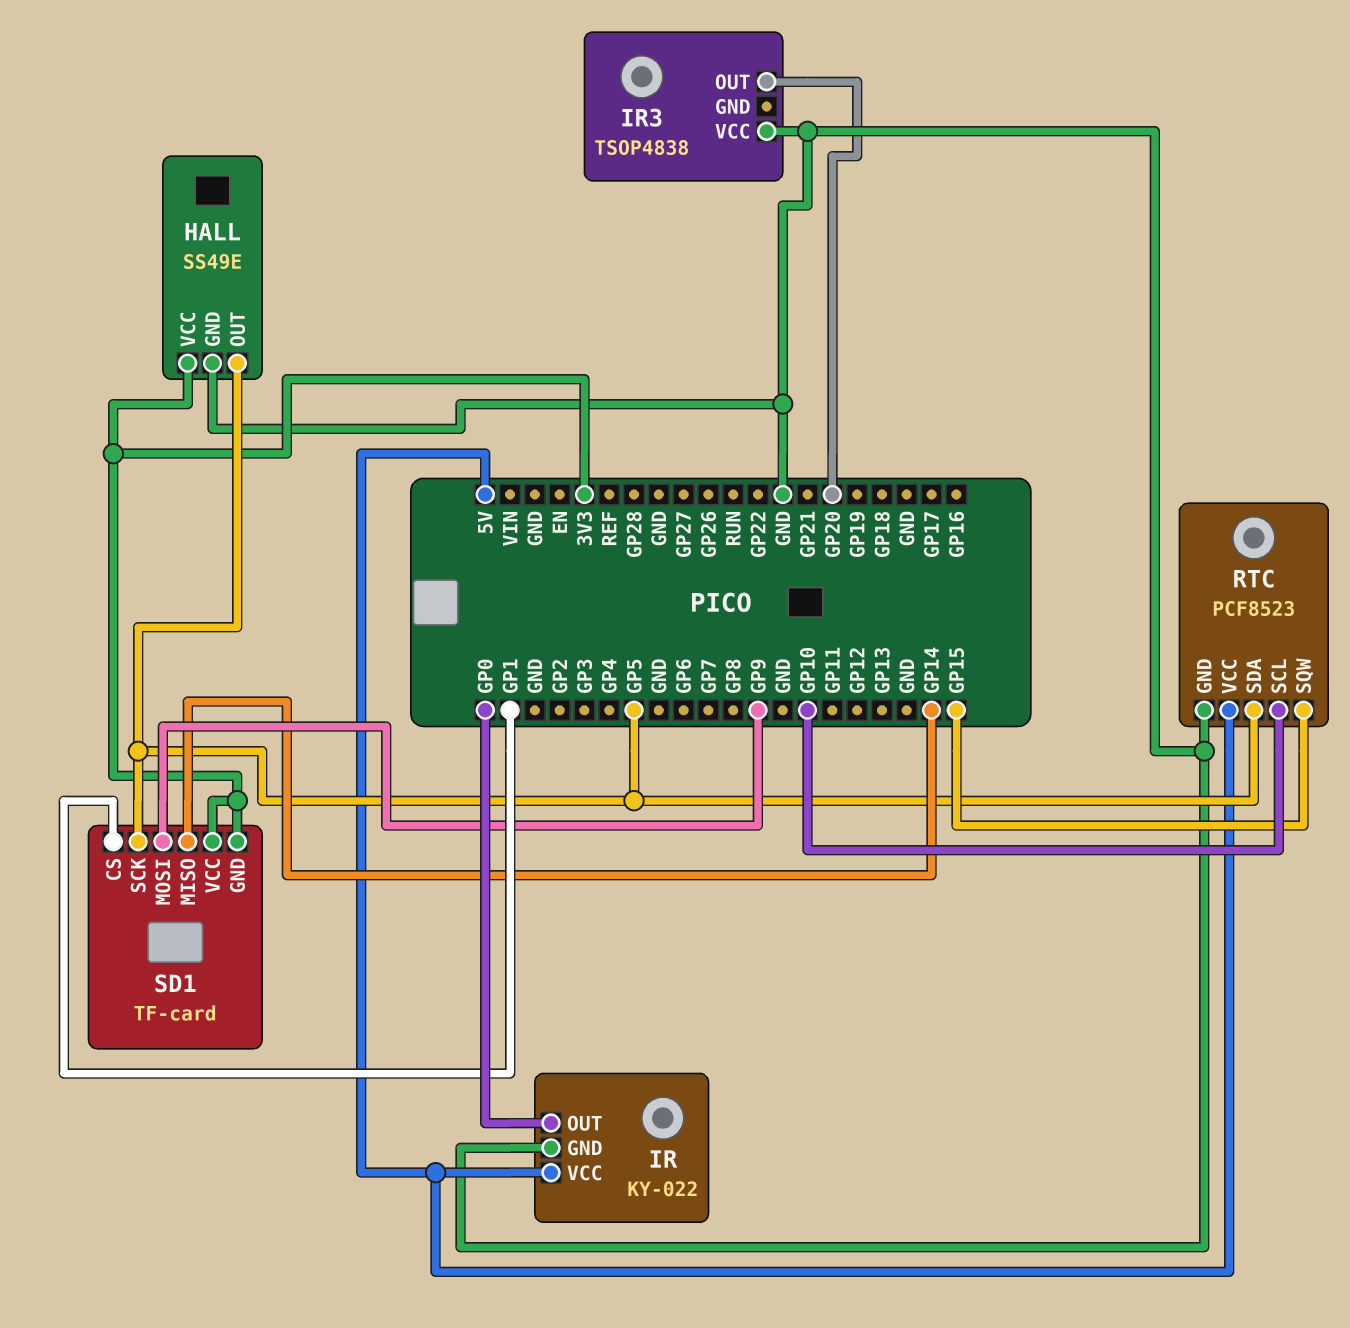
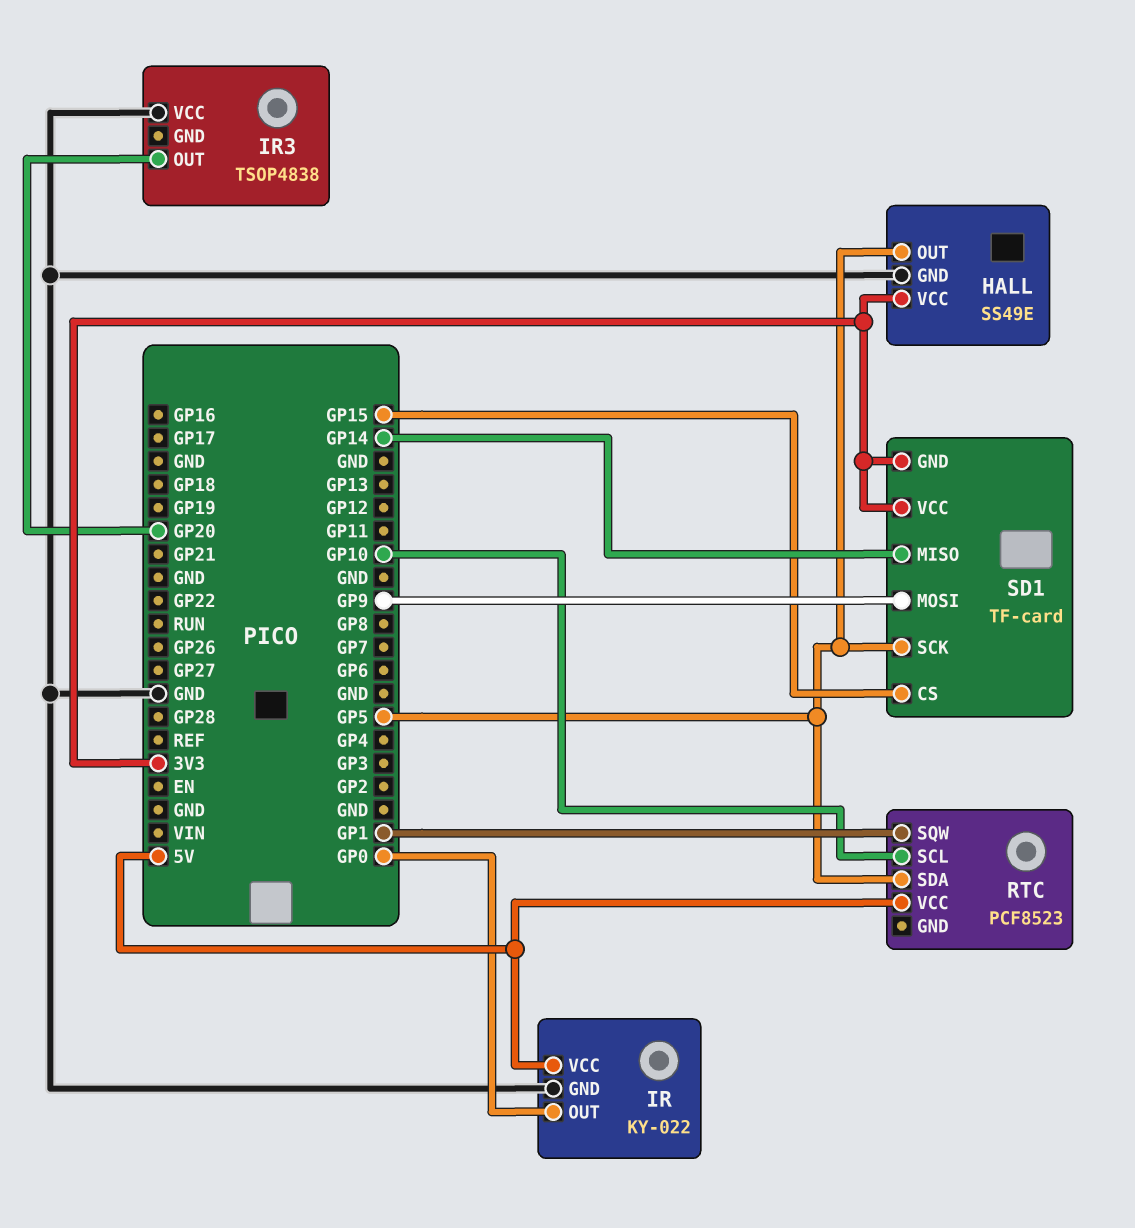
RTC pin GND: GND -> none
RTC pin SQW: GP15 -> GP1
SD1 pin CS: GP1 -> GP15

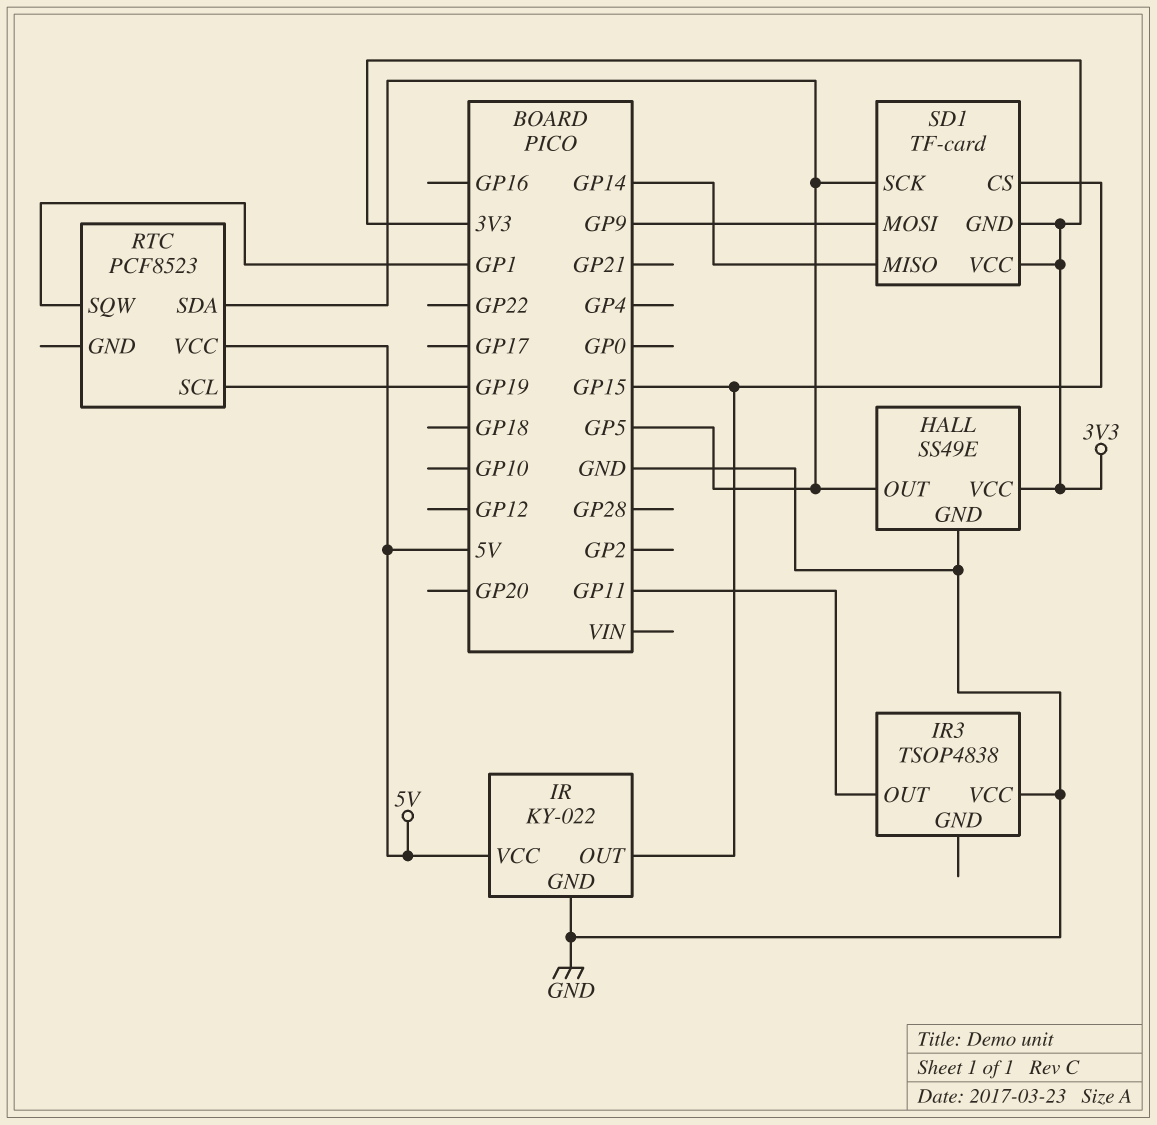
IR pin OUT: GP0 -> GP15
IR3 pin OUT: GP20 -> GP11
RTC pin SCL: GP10 -> GP19

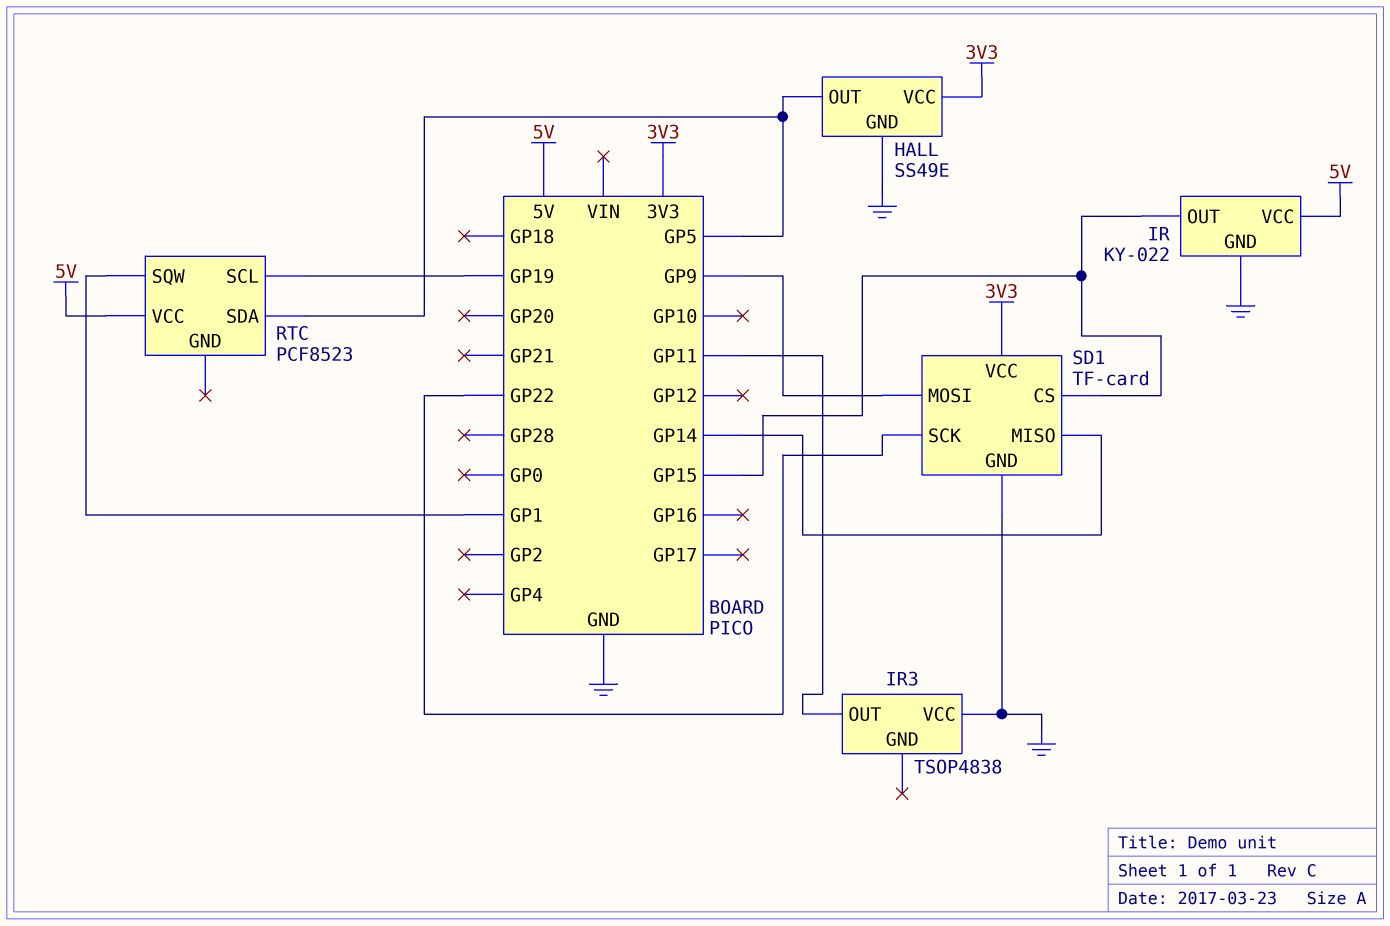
SD1 pin GND: 3V3 -> GND
SD1 pin SCK: GP5 -> GP22

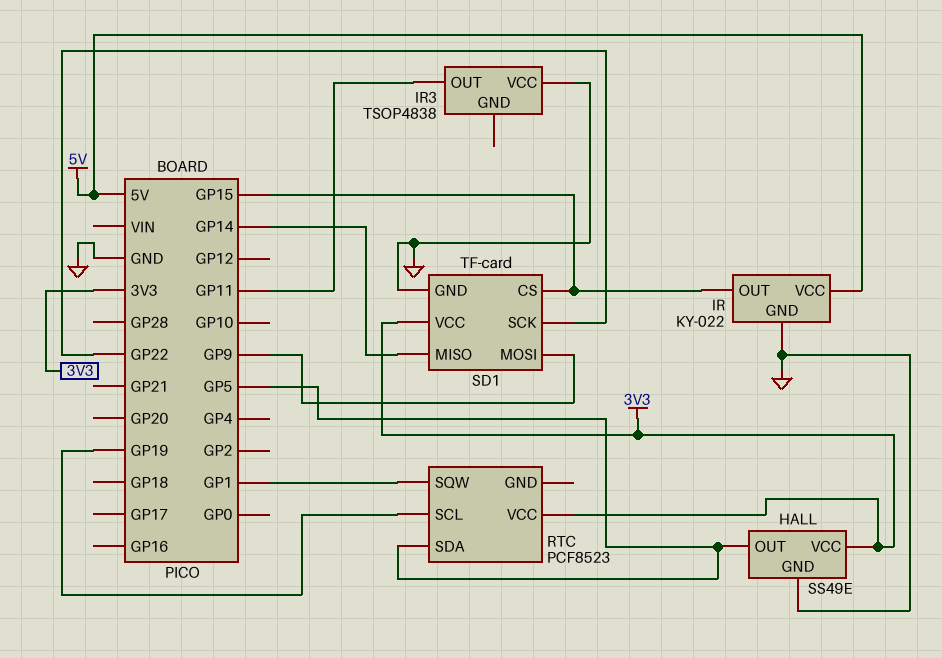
RTC pin VCC: 5V -> 3V3

